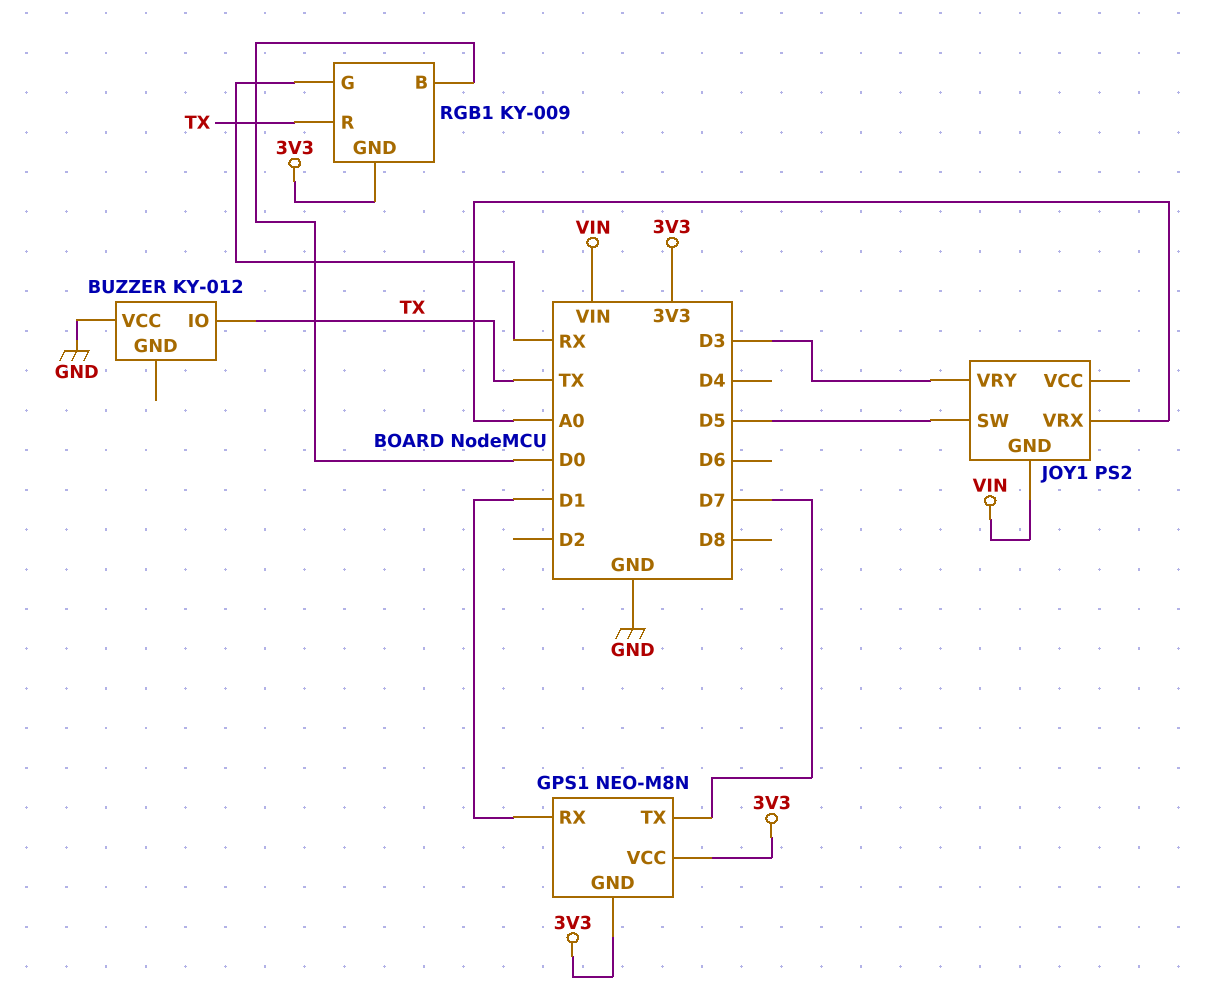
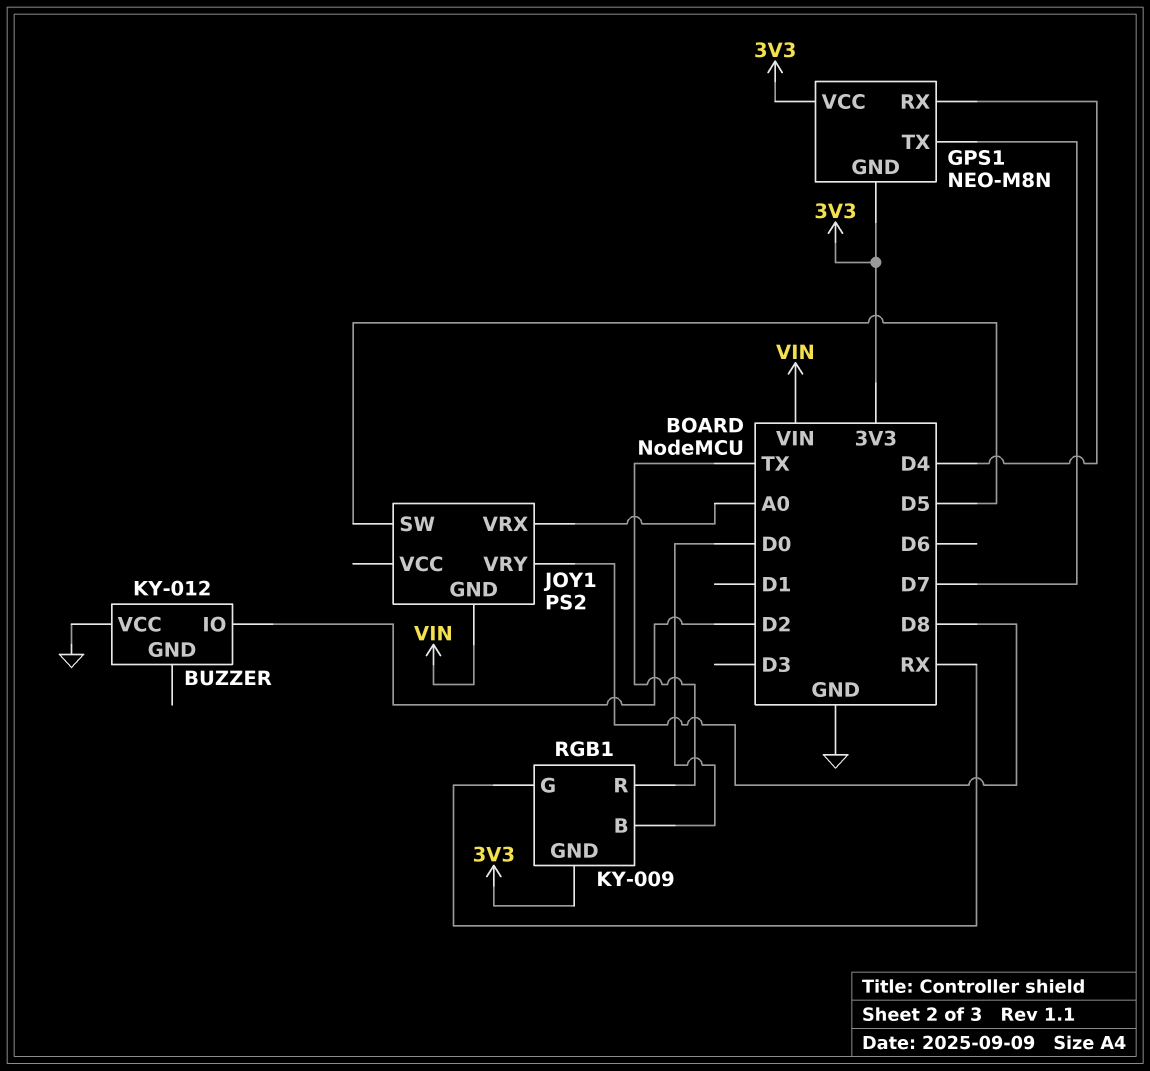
BUZZER pin IO: TX -> D2
GPS1 pin RX: D1 -> D4
JOY1 pin VRY: D3 -> D8

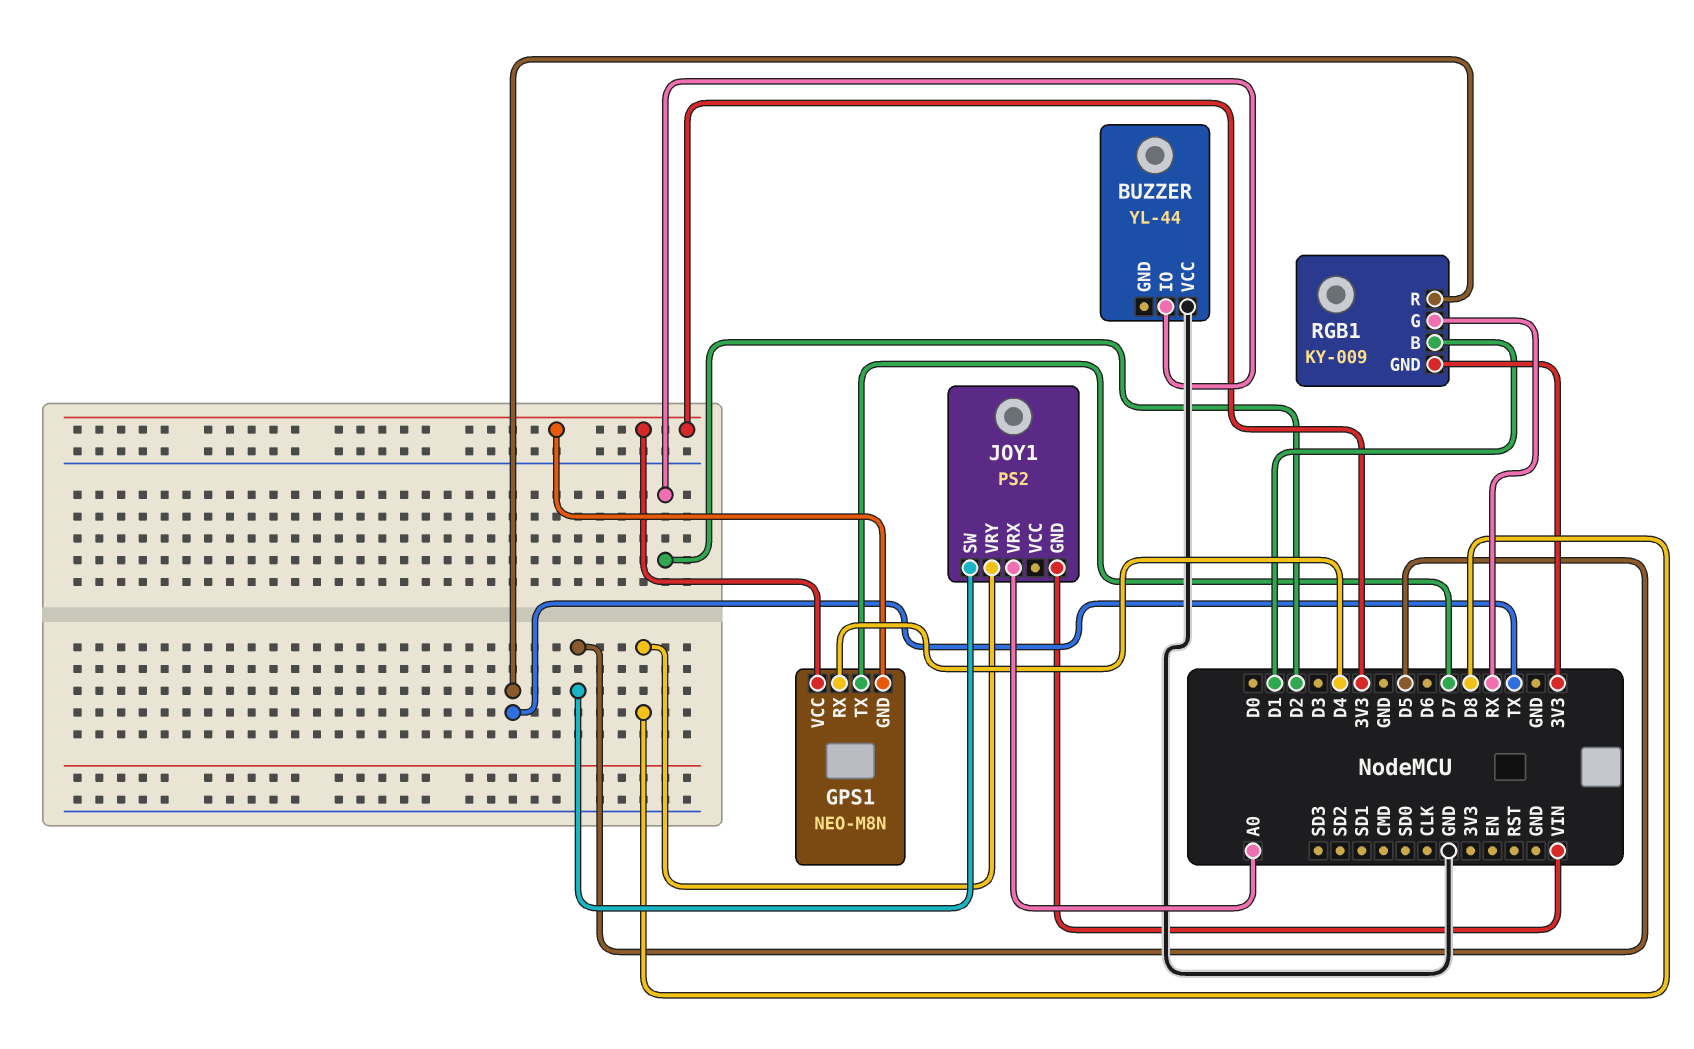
BUZZER: KY-012 -> YL-44
RGB1 pin B: D0 -> D1

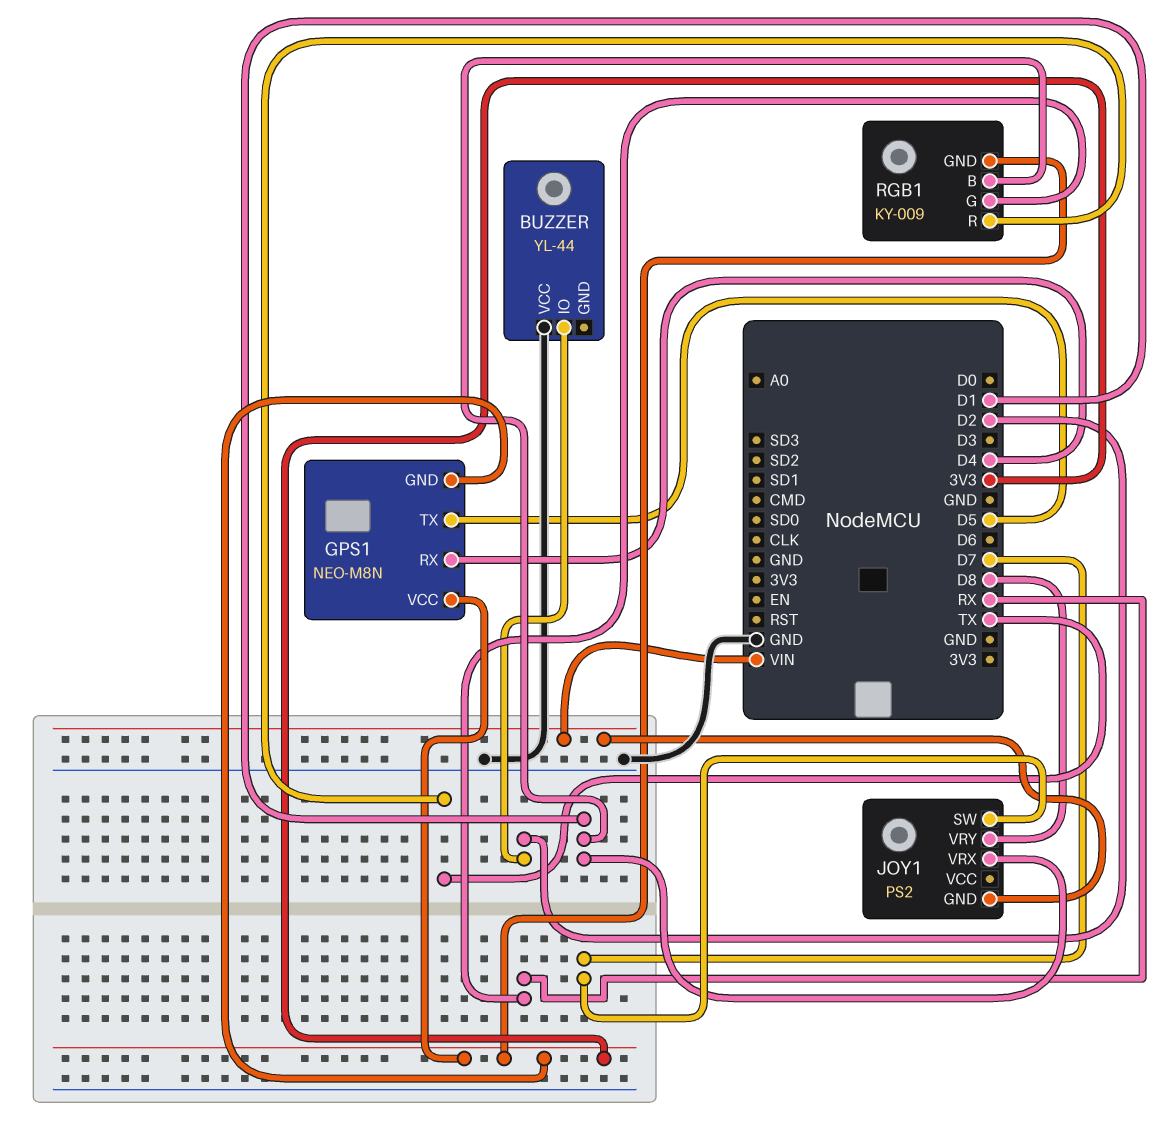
GPS1 pin TX: D7 -> D5
JOY1 pin SW: D5 -> D7
JOY1 pin VRX: A0 -> D1

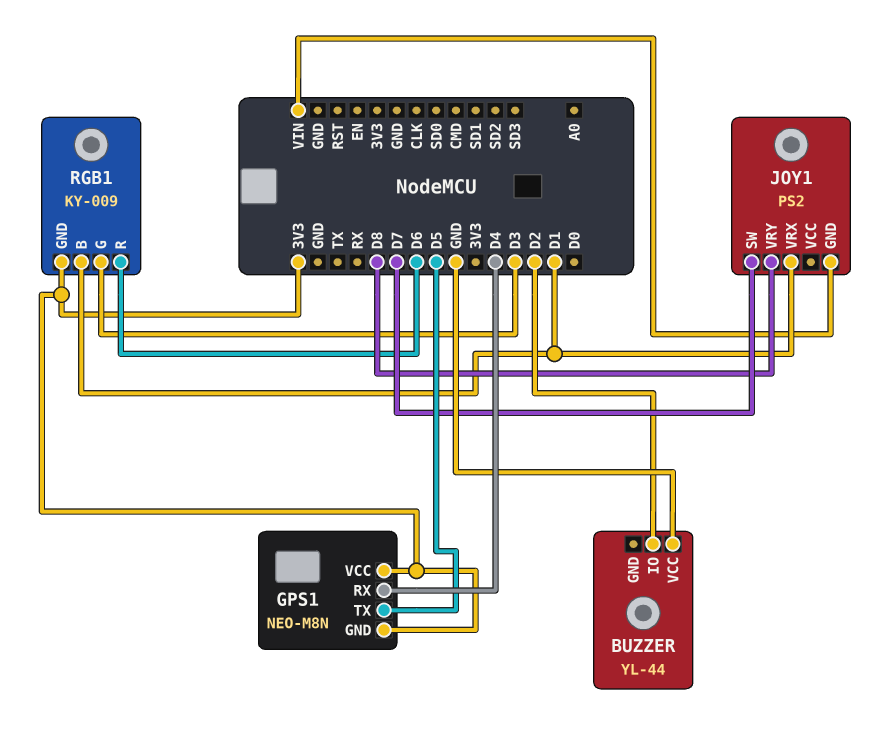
RGB1 pin G: RX -> D3
RGB1 pin R: TX -> D6

